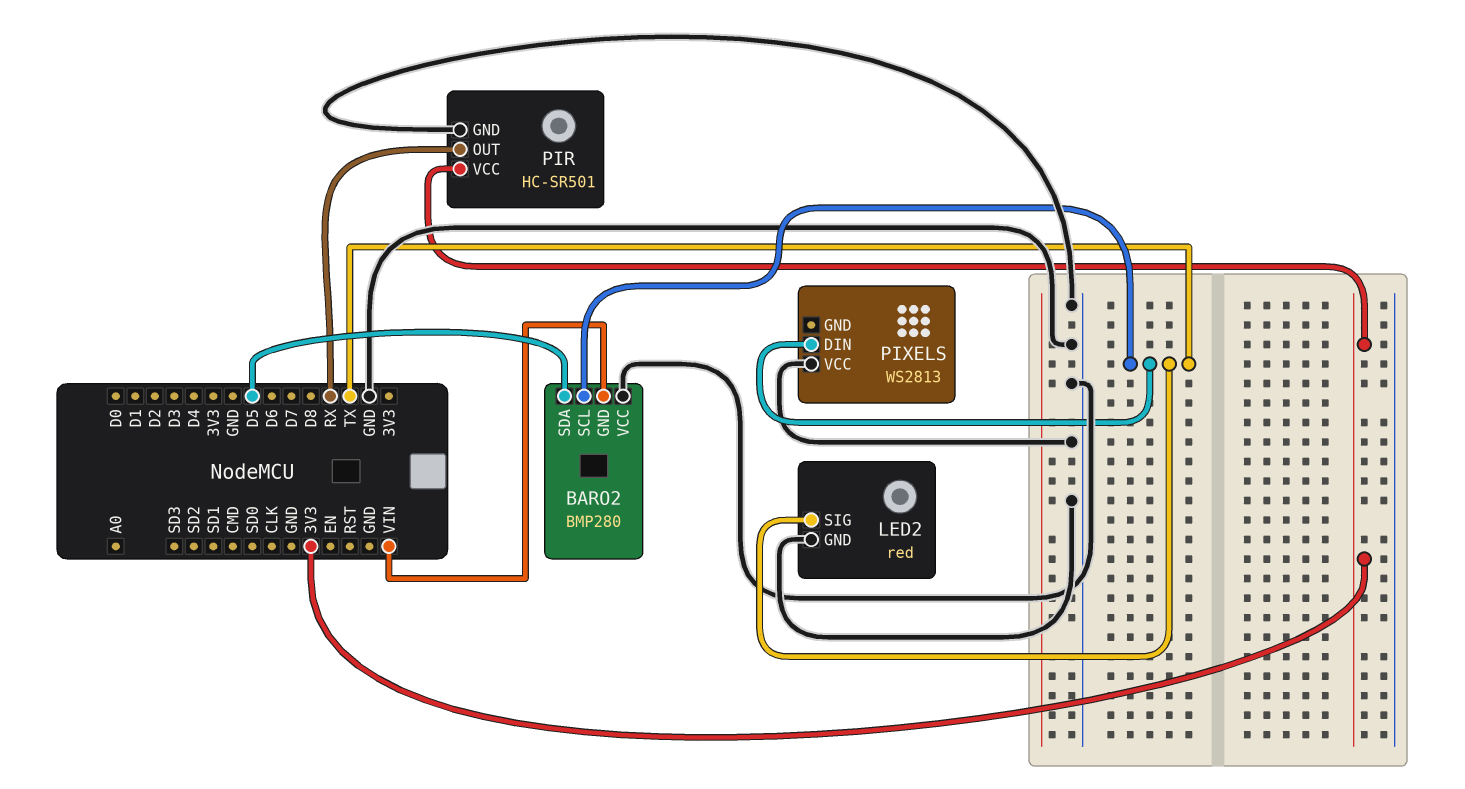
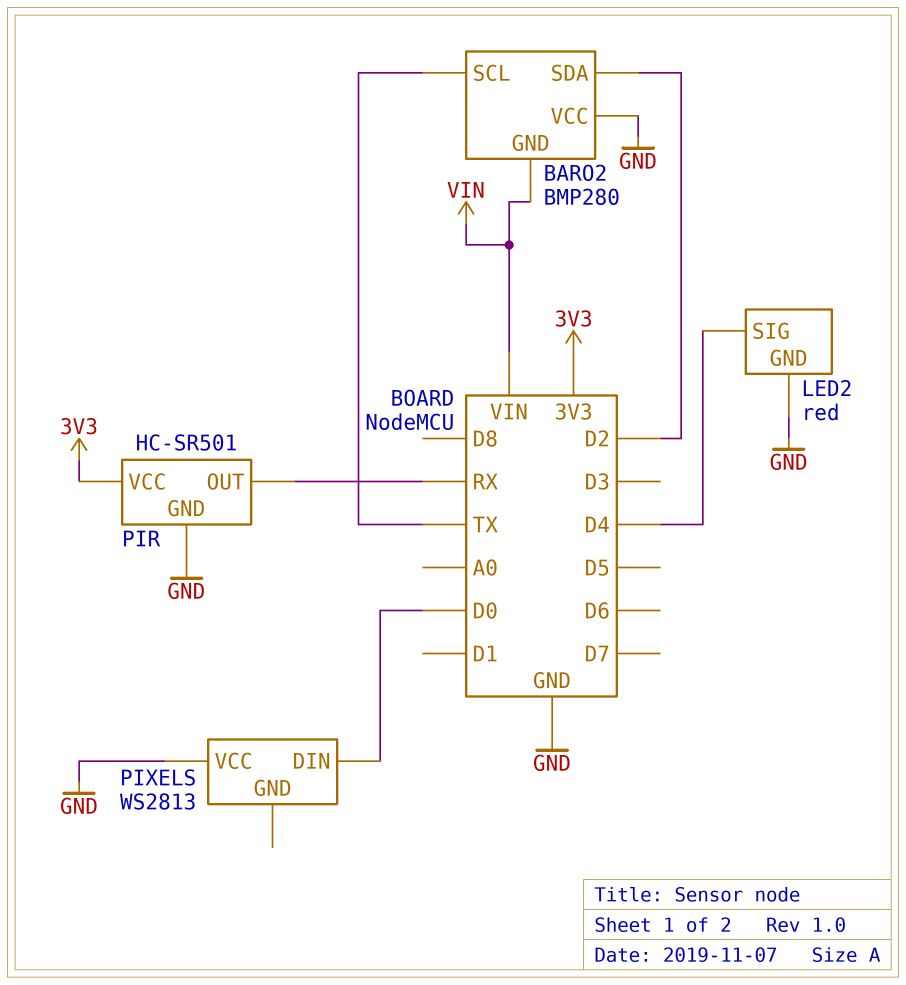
BARO2 pin SDA: D5 -> D2
LED2 pin SIG: TX -> D4
PIXELS pin DIN: TX -> D0

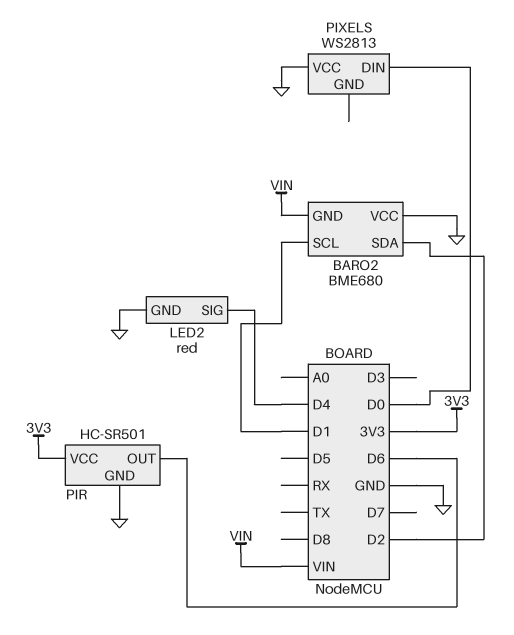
BARO2: BMP280 -> BME680
BARO2 pin SCL: TX -> D1
PIR pin OUT: RX -> D6

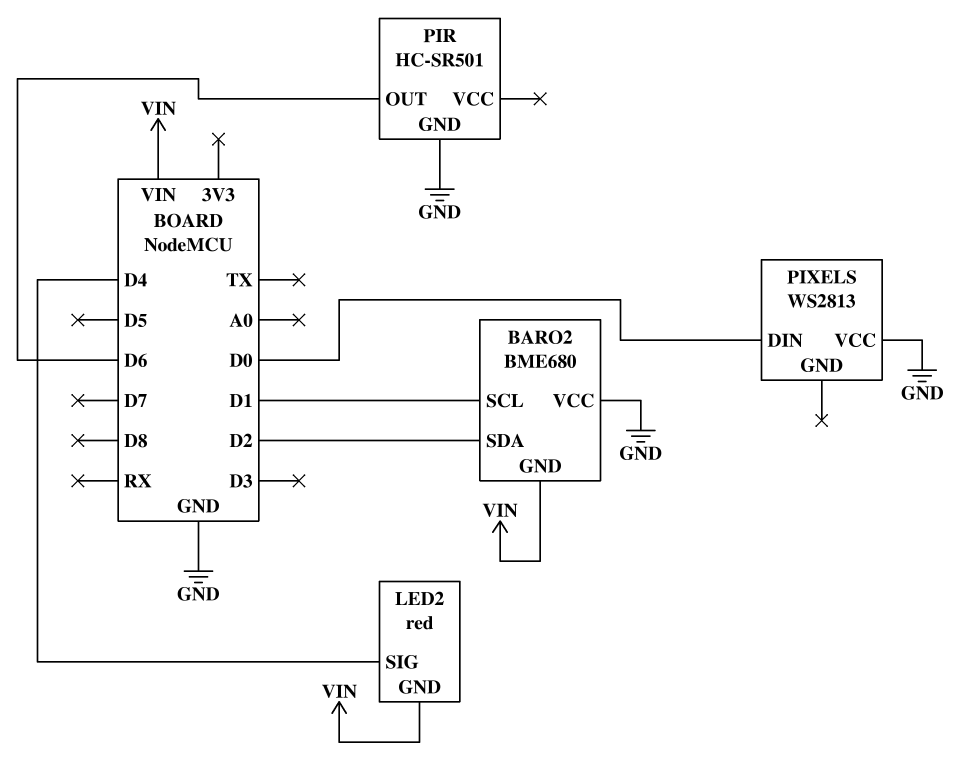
LED2 pin GND: GND -> VIN
PIR pin VCC: 3V3 -> none

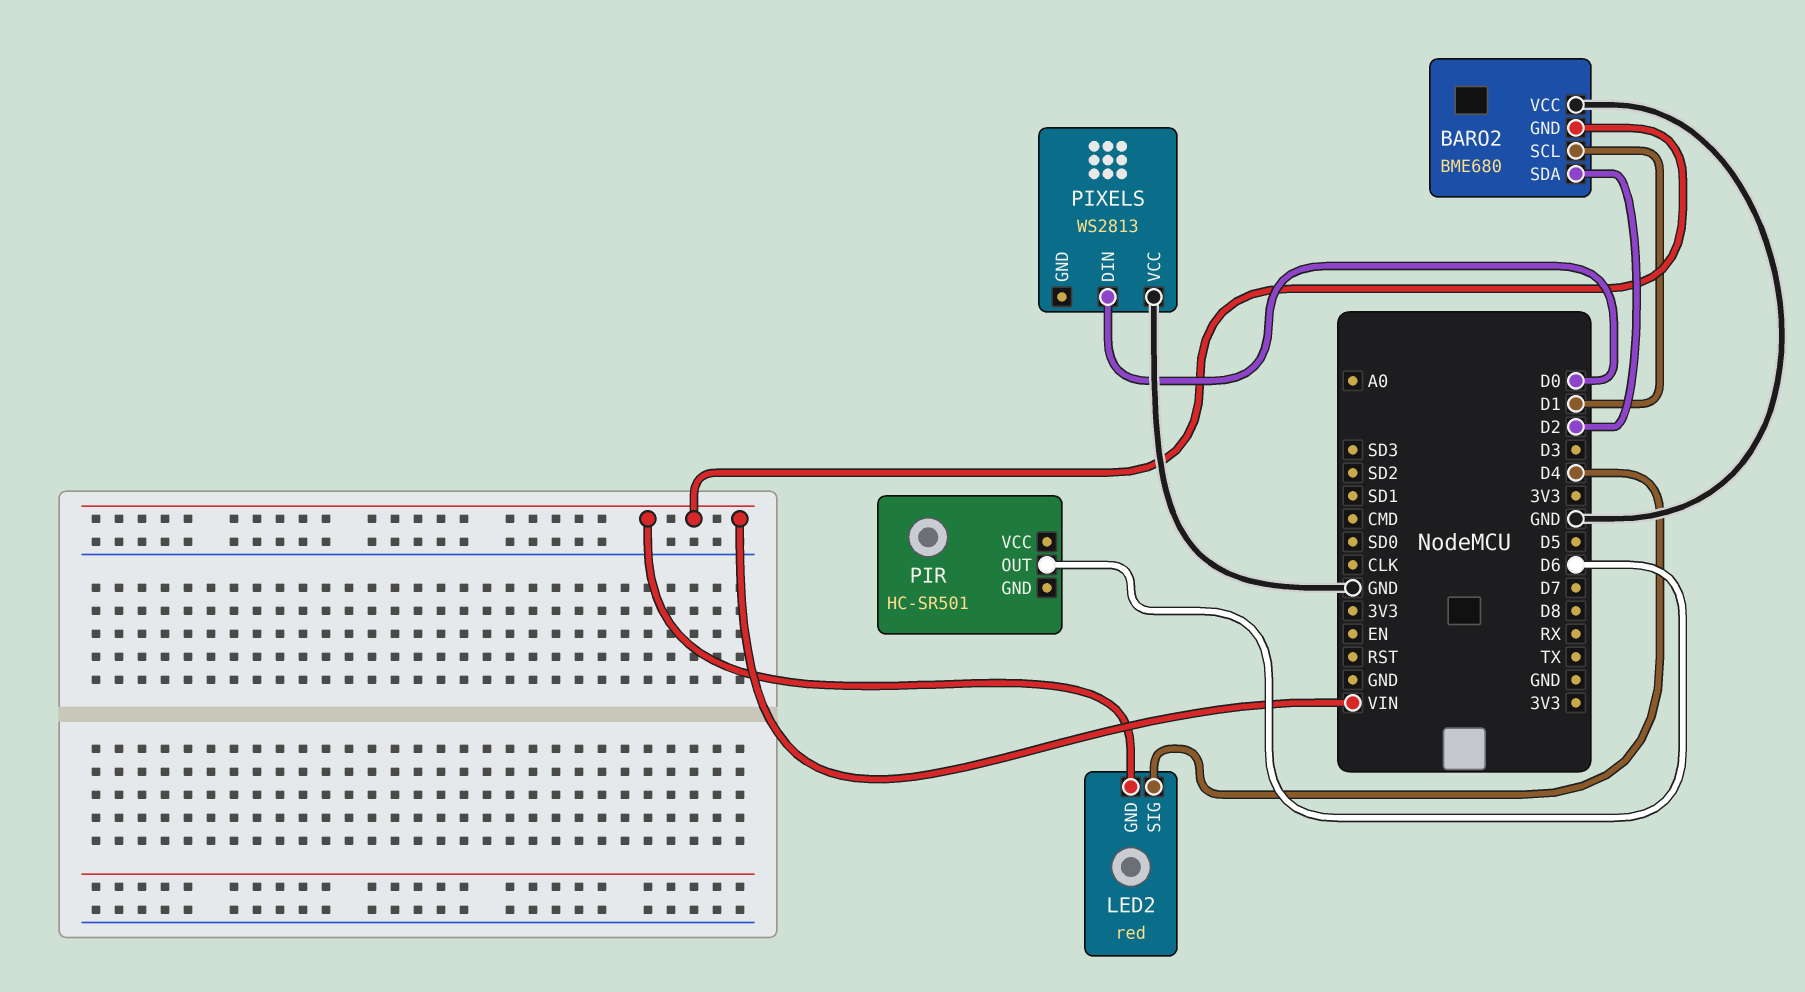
PIR pin GND: GND -> none

